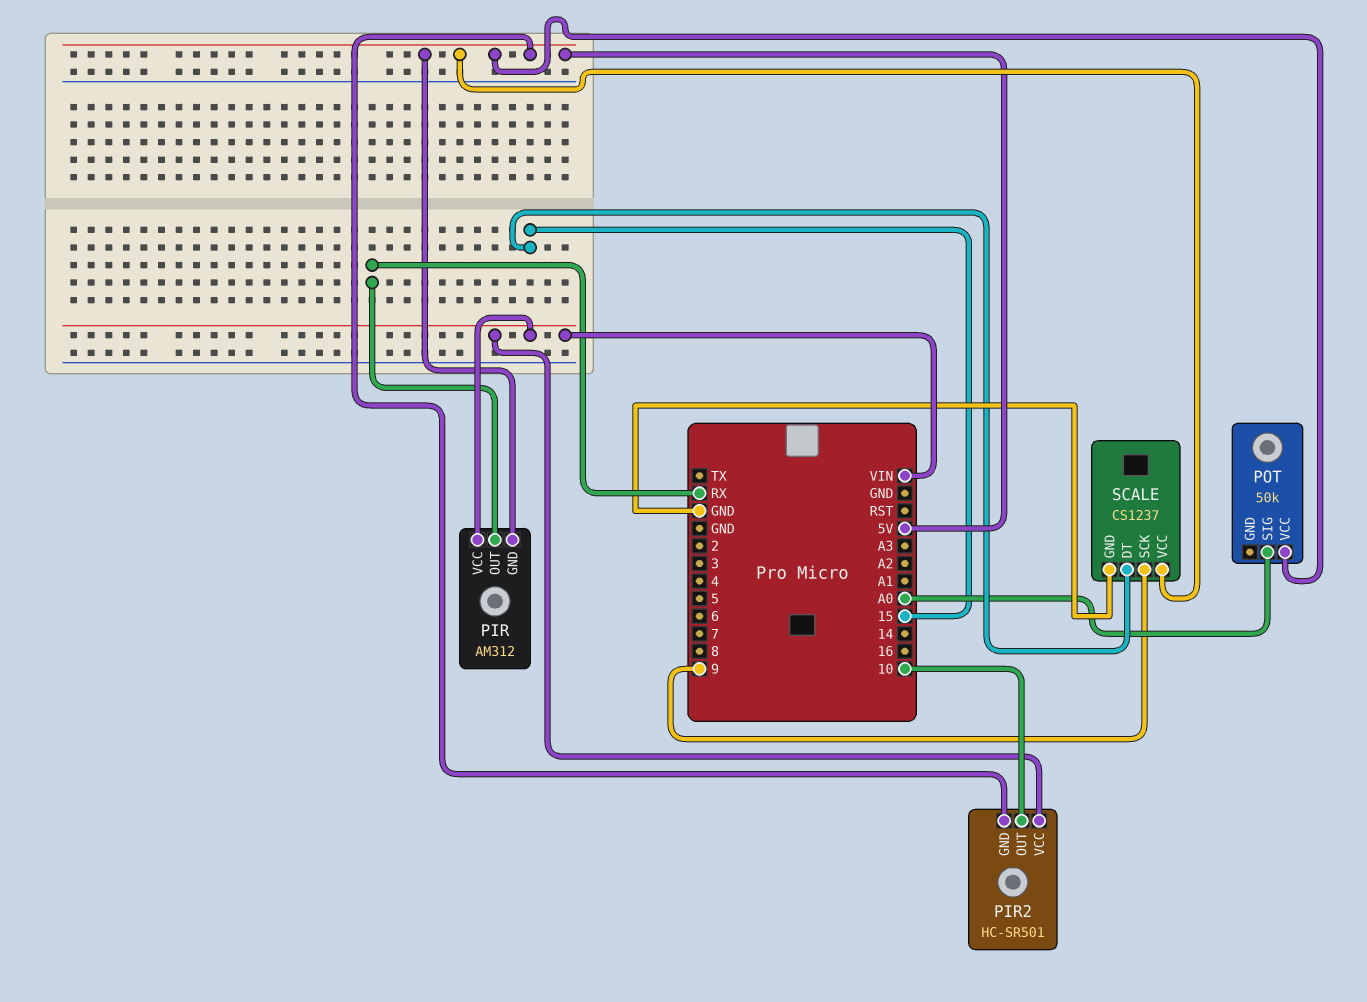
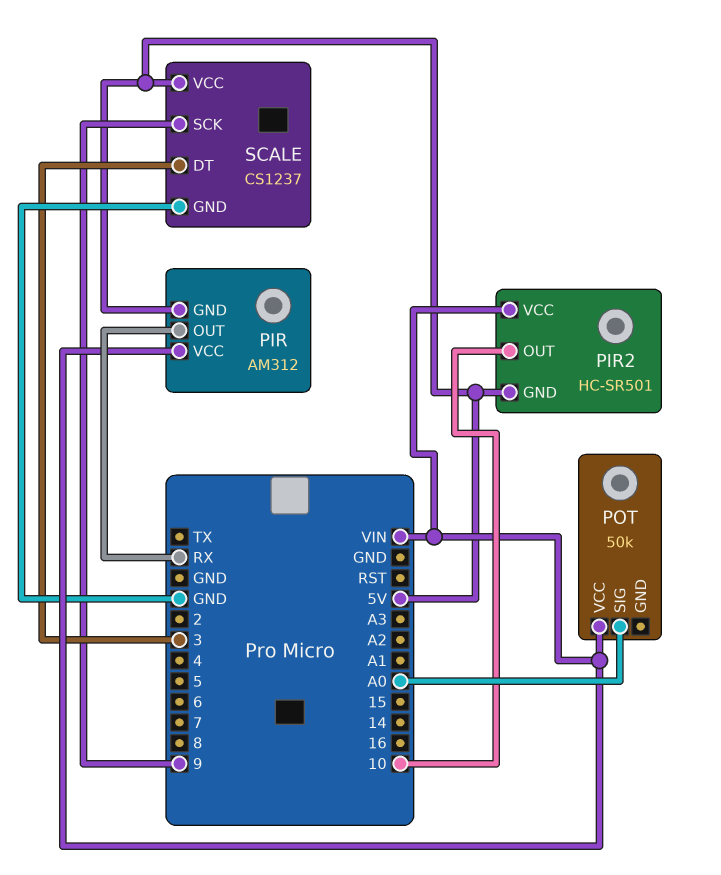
POT pin VCC: 5V -> VIN
SCALE pin DT: 15 -> 3

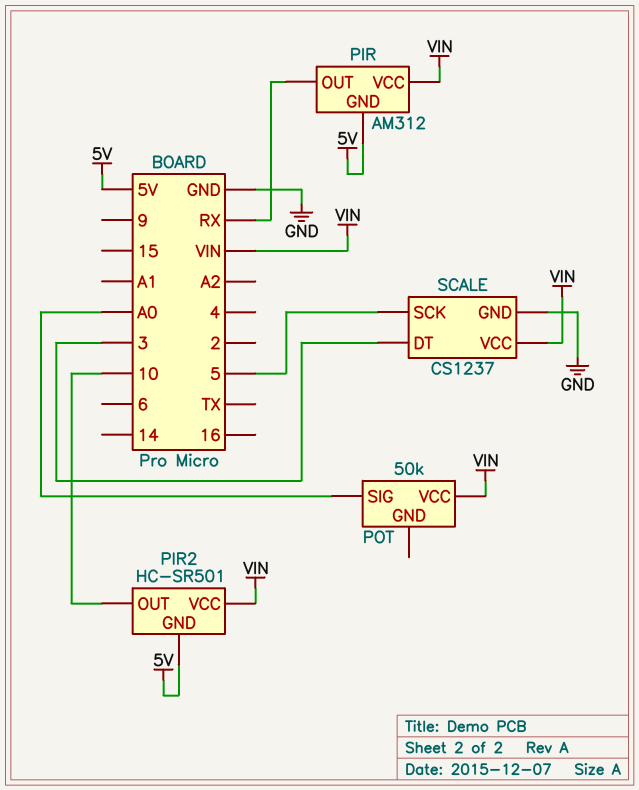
SCALE pin SCK: 9 -> 5
SCALE pin VCC: 5V -> VIN

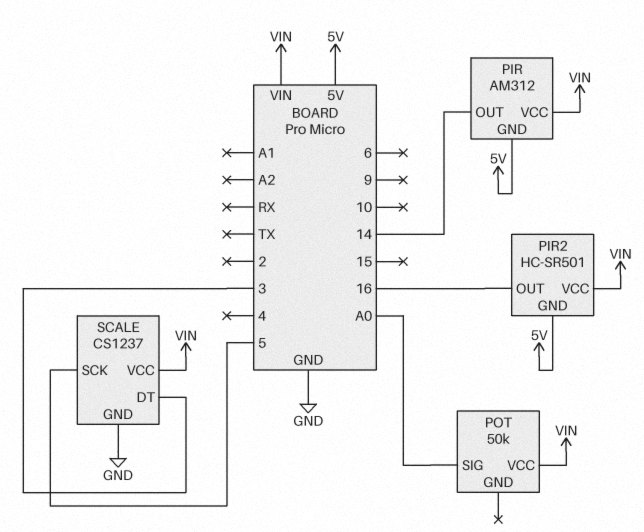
PIR pin OUT: RX -> 14
PIR2 pin OUT: 10 -> 16

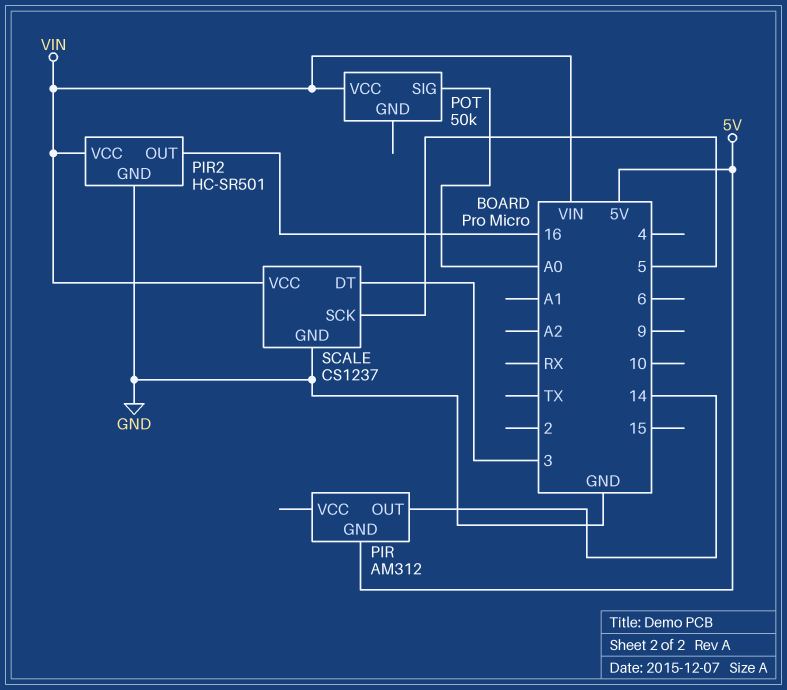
PIR pin VCC: VIN -> none
PIR2 pin GND: 5V -> GND

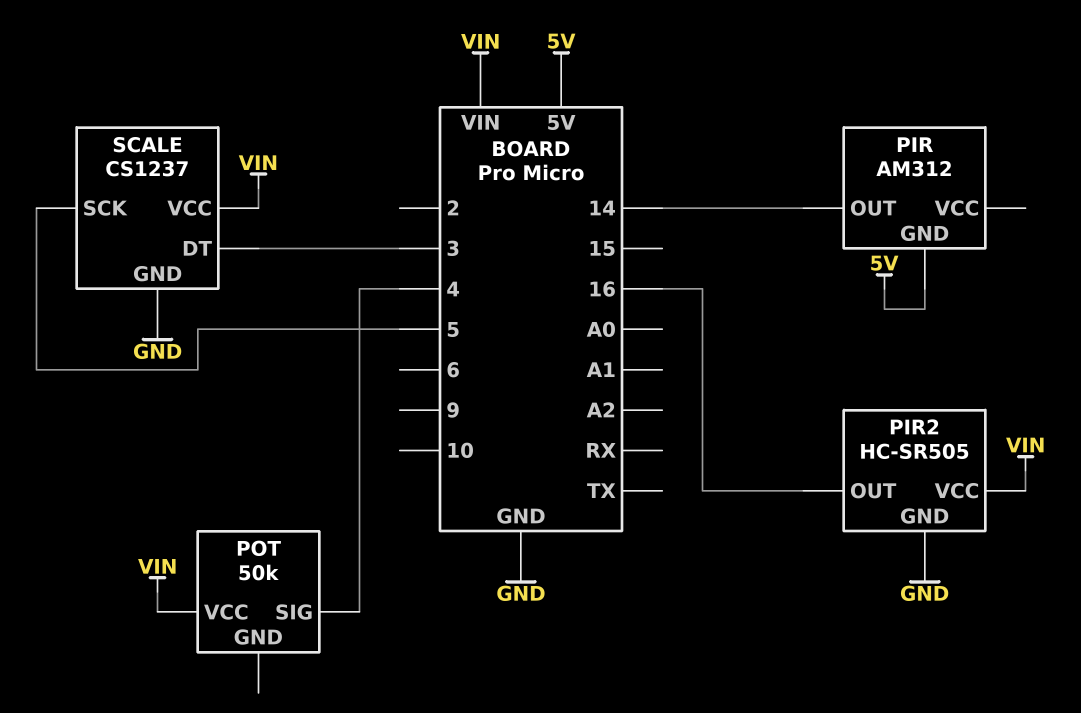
PIR2: HC-SR501 -> HC-SR505
POT pin SIG: A0 -> 4

